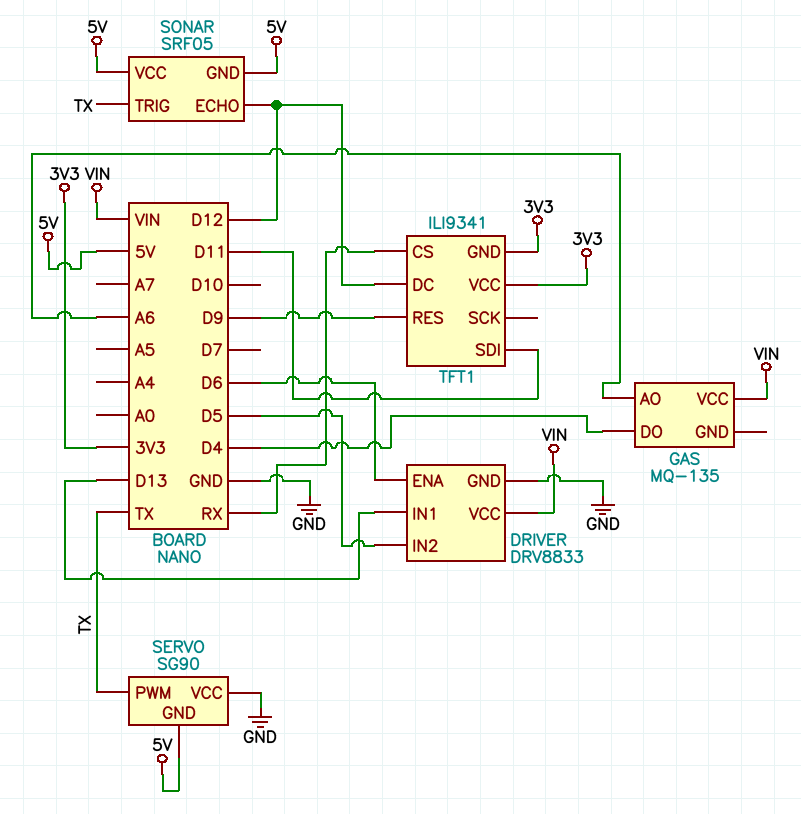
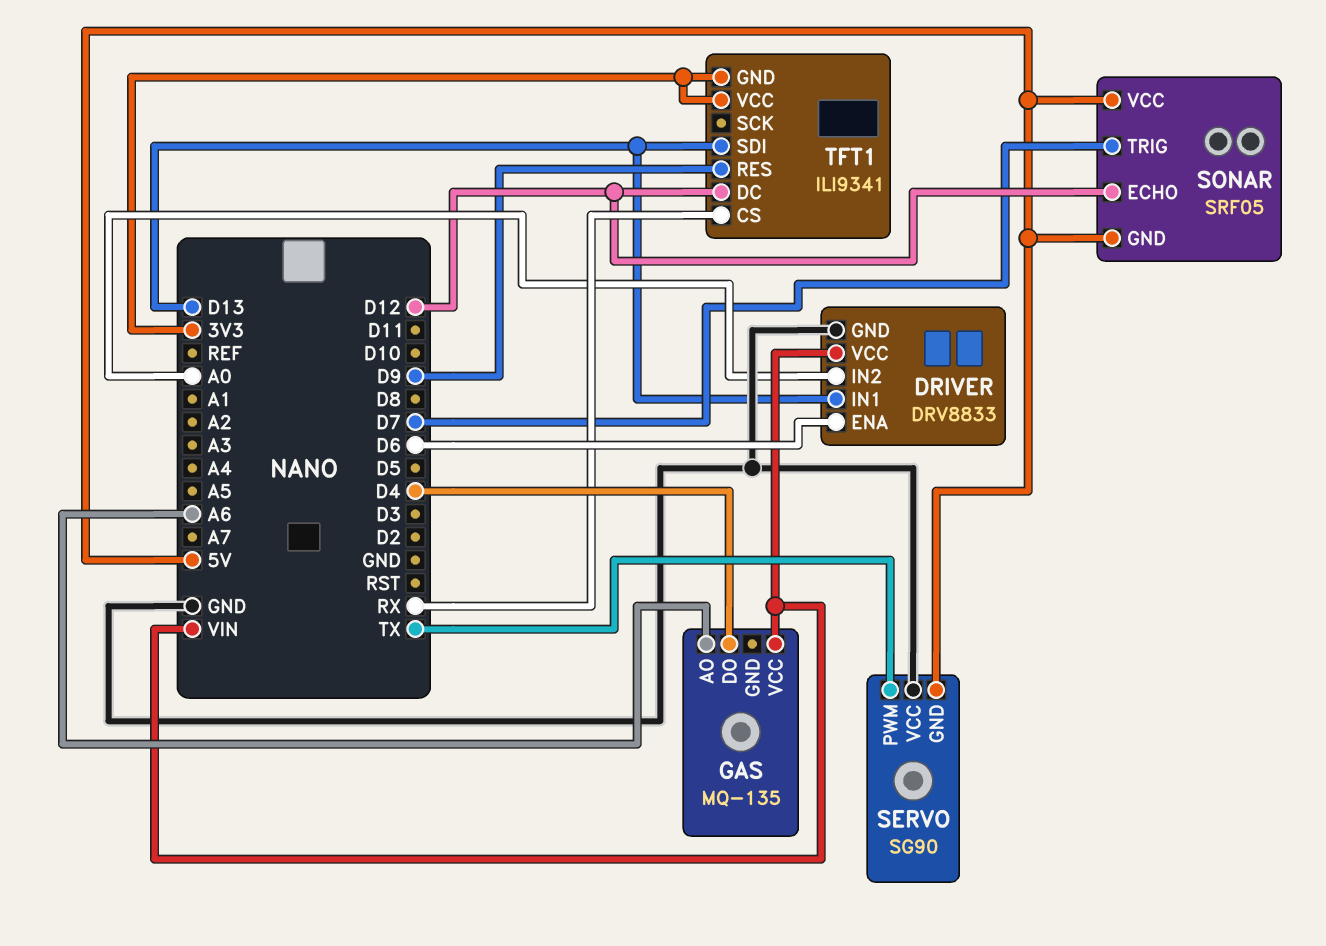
DRIVER pin IN2: D5 -> A0
SONAR pin TRIG: TX -> D7
TFT1 pin SDI: D11 -> D13

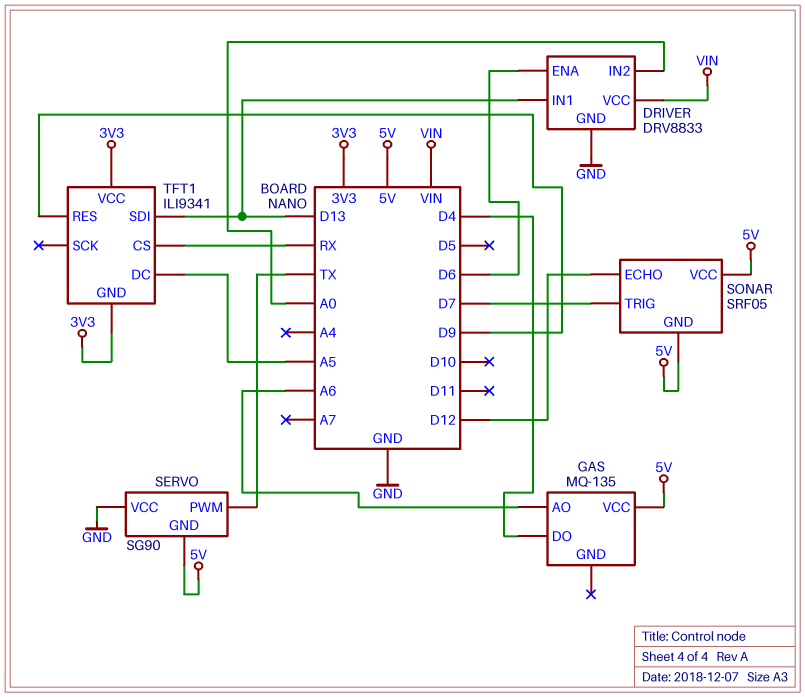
GAS pin VCC: VIN -> 5V
TFT1 pin DC: D12 -> A5

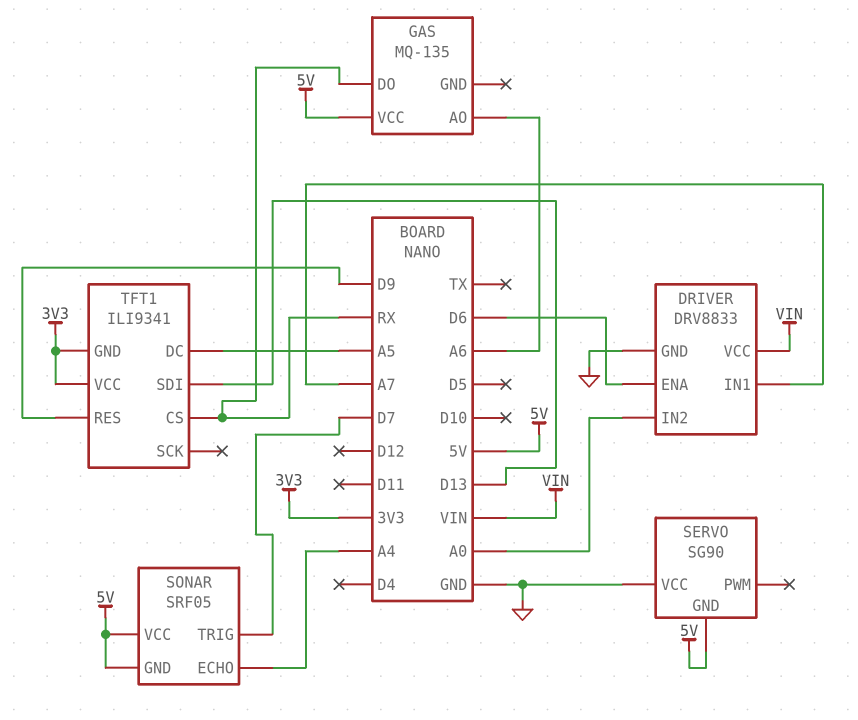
DRIVER pin IN1: D13 -> A7
GAS pin DO: D4 -> RX
SERVO pin PWM: TX -> none
SONAR pin ECHO: D12 -> A4

